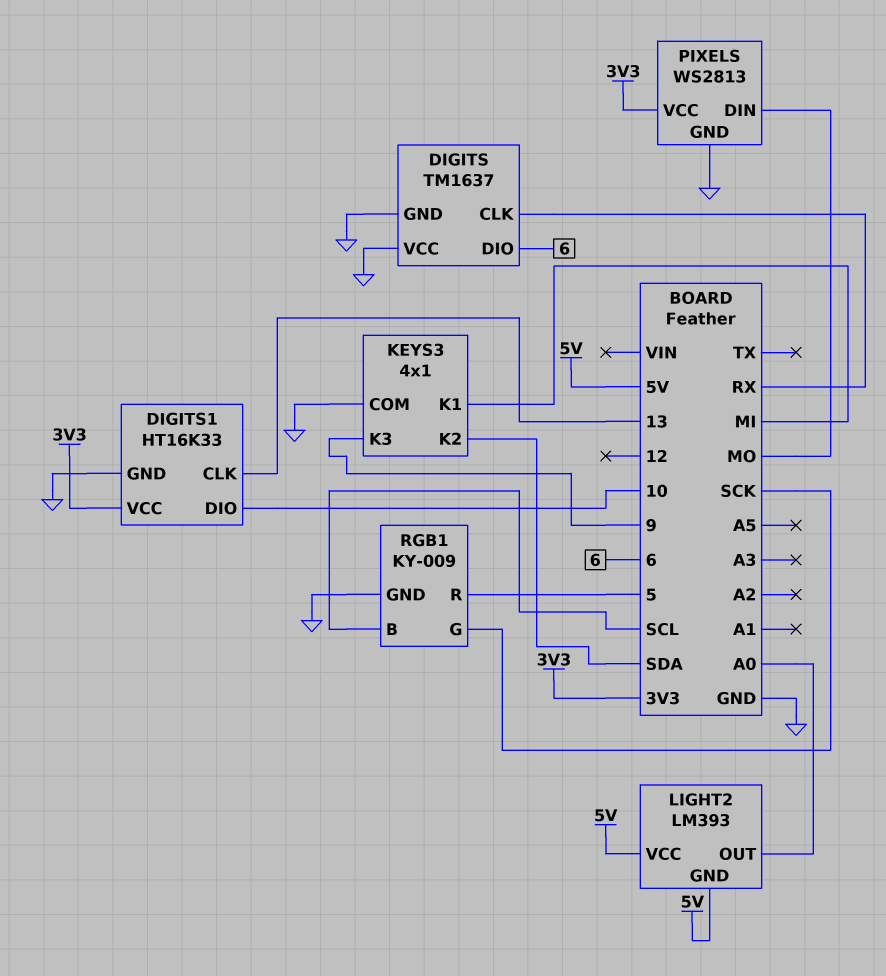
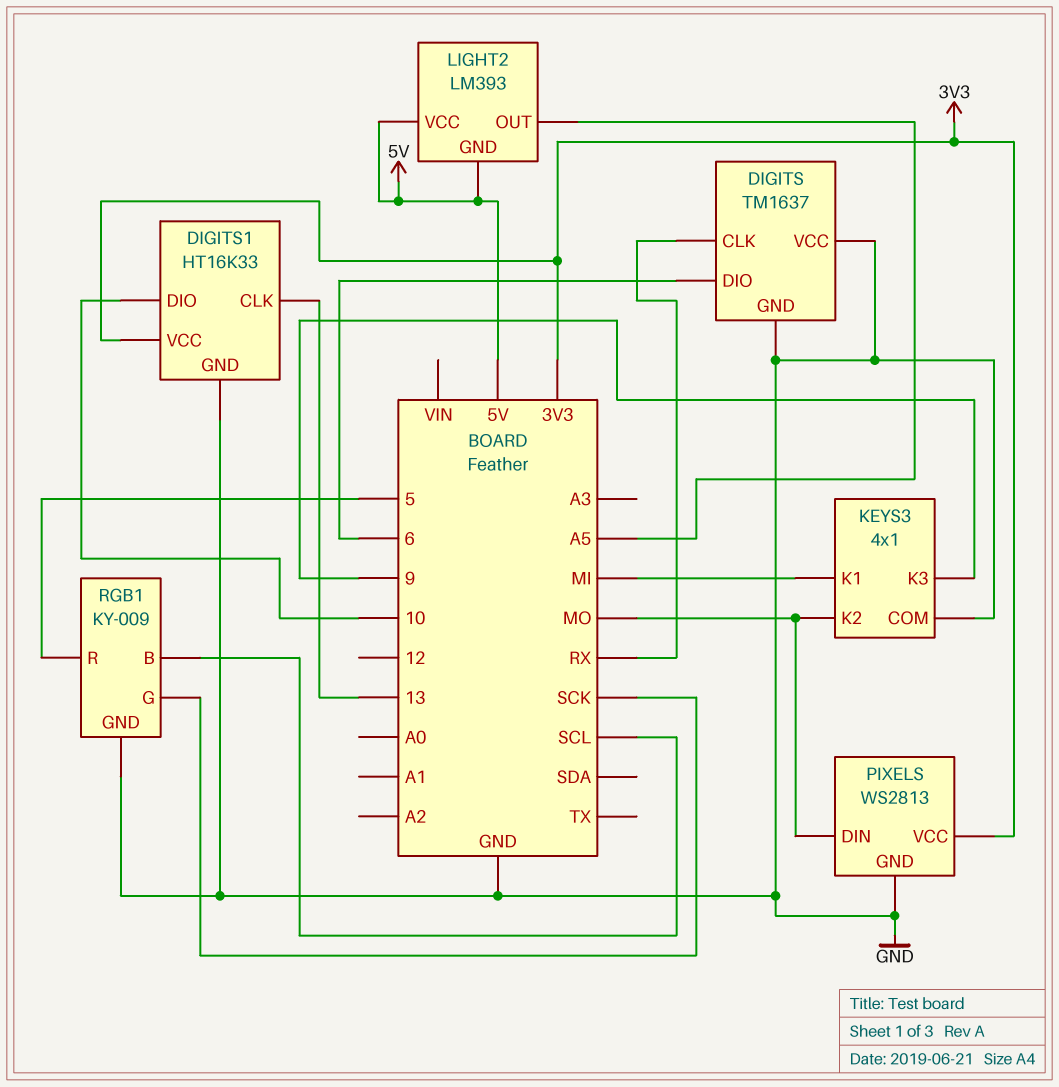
KEYS3 pin K2: SDA -> MO
LIGHT2 pin OUT: A0 -> A5

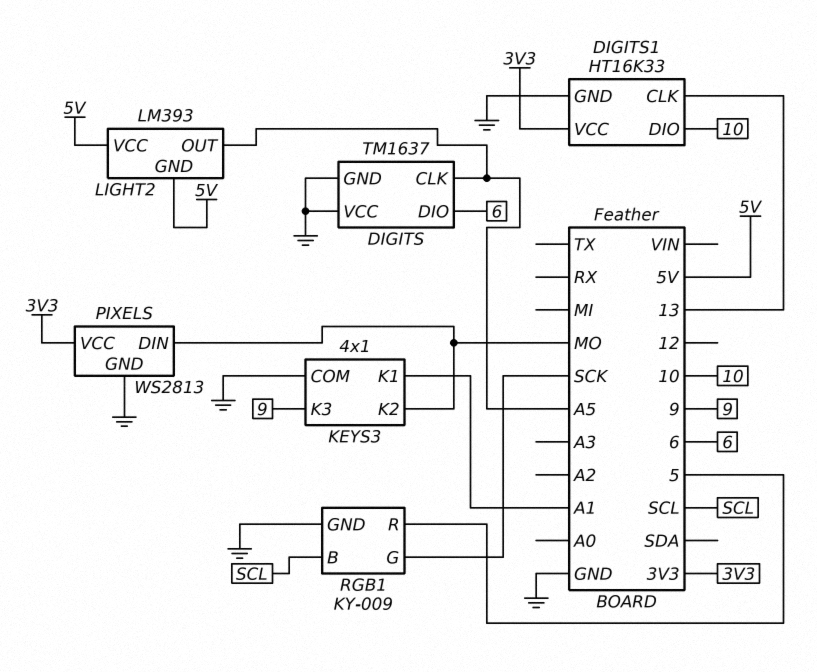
DIGITS pin CLK: RX -> A5
KEYS3 pin K1: MI -> A1

